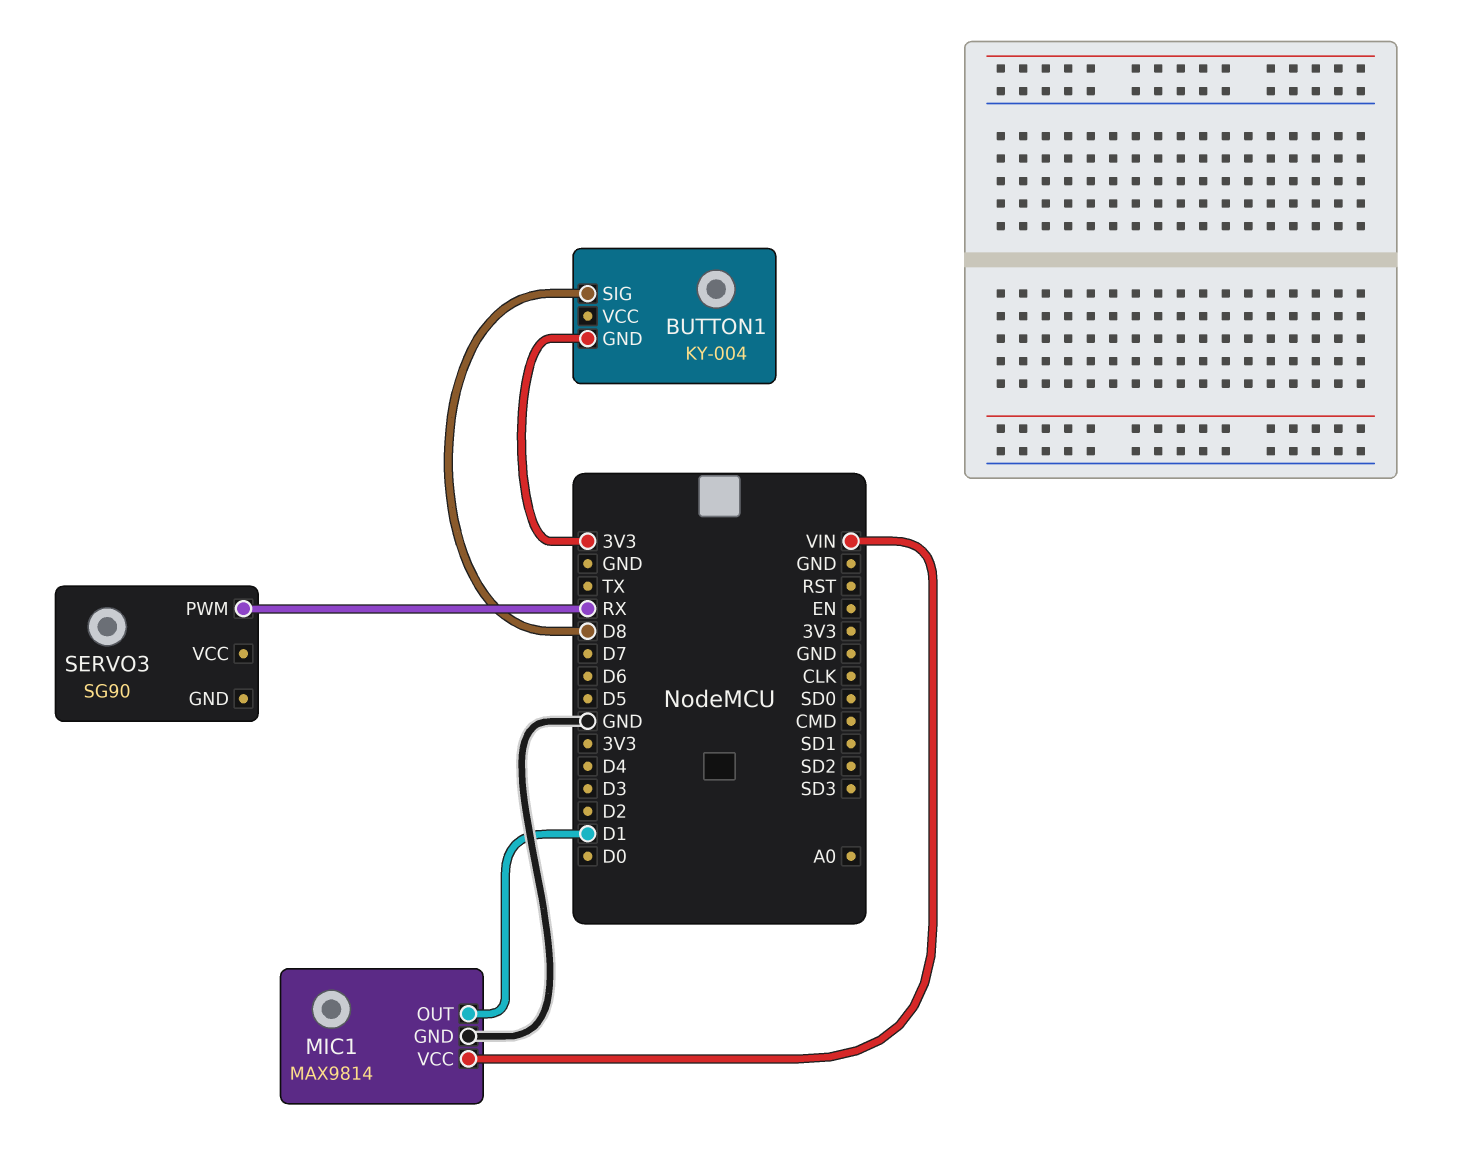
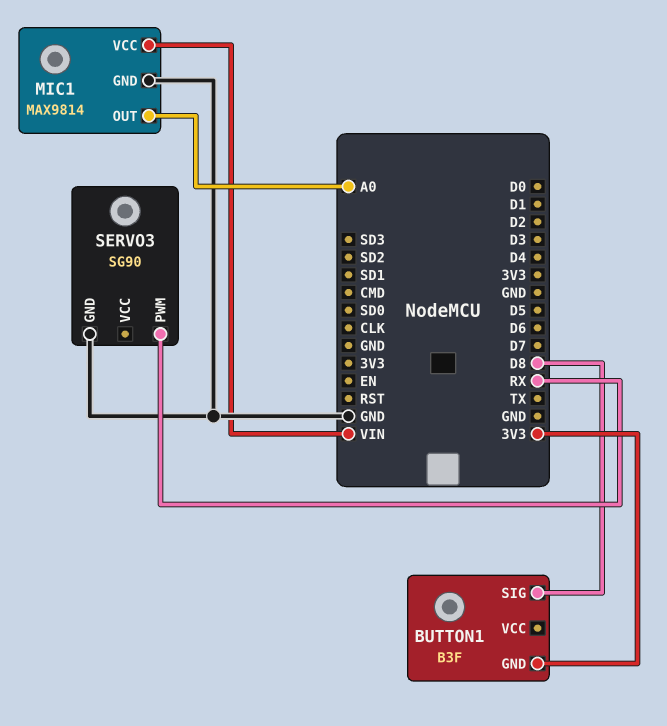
BUTTON1: KY-004 -> B3F
MIC1 pin OUT: D1 -> A0
SERVO3 pin GND: none -> GND

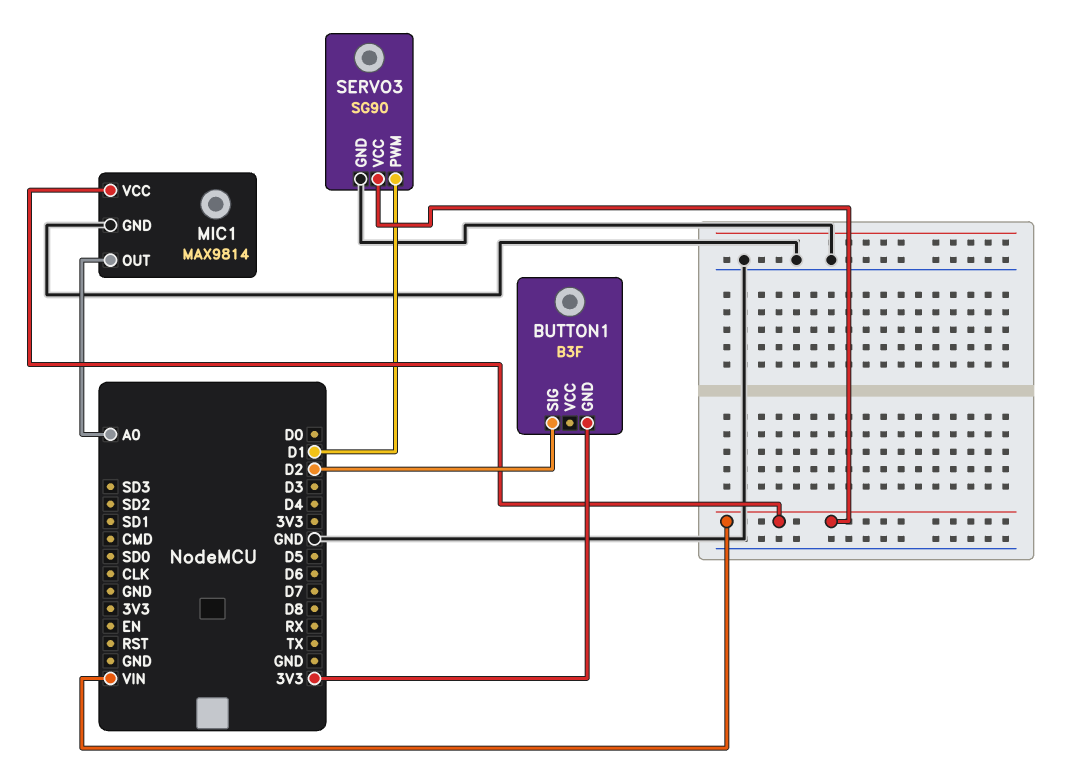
BUTTON1 pin SIG: D8 -> D2
SERVO3 pin PWM: RX -> D1
SERVO3 pin VCC: none -> VIN

